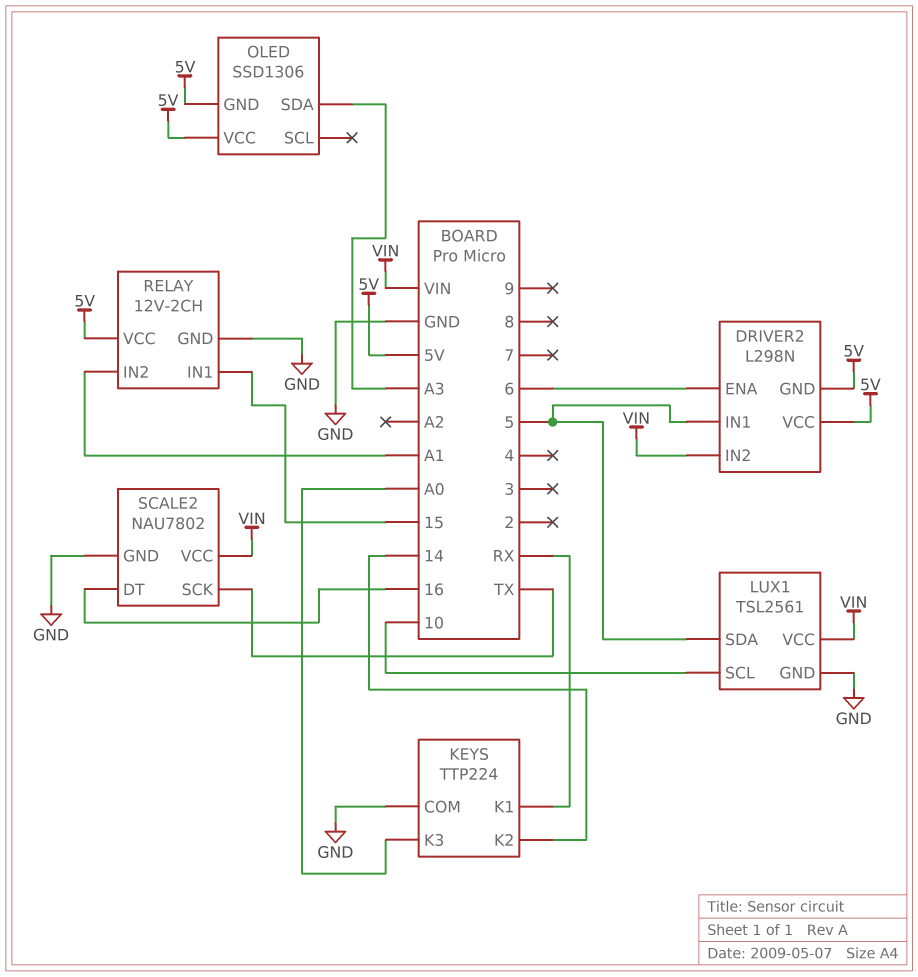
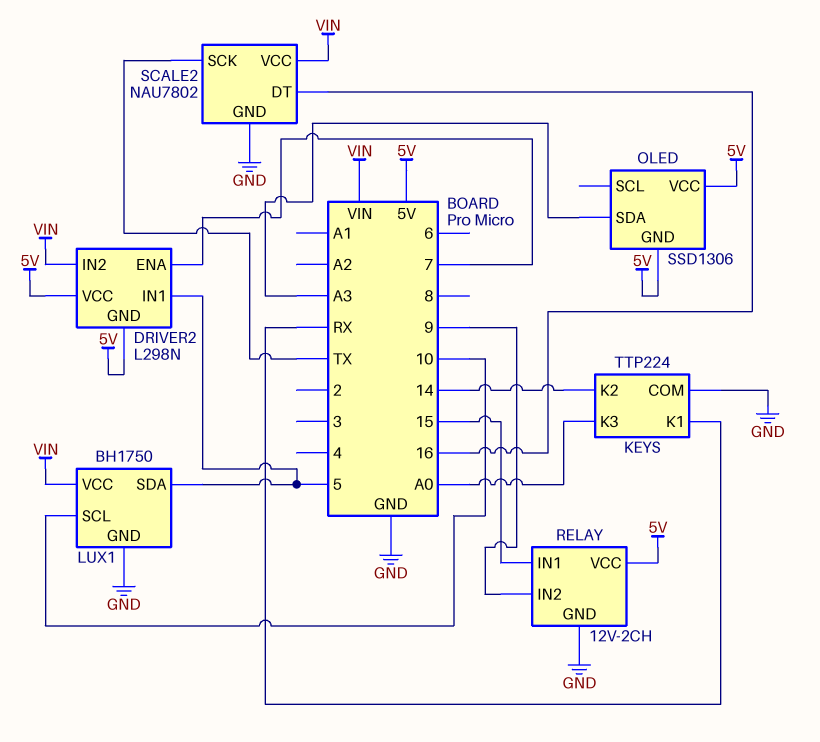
DRIVER2 pin ENA: 6 -> 7
LUX1: TSL2561 -> BH1750
RELAY pin IN2: A1 -> 9

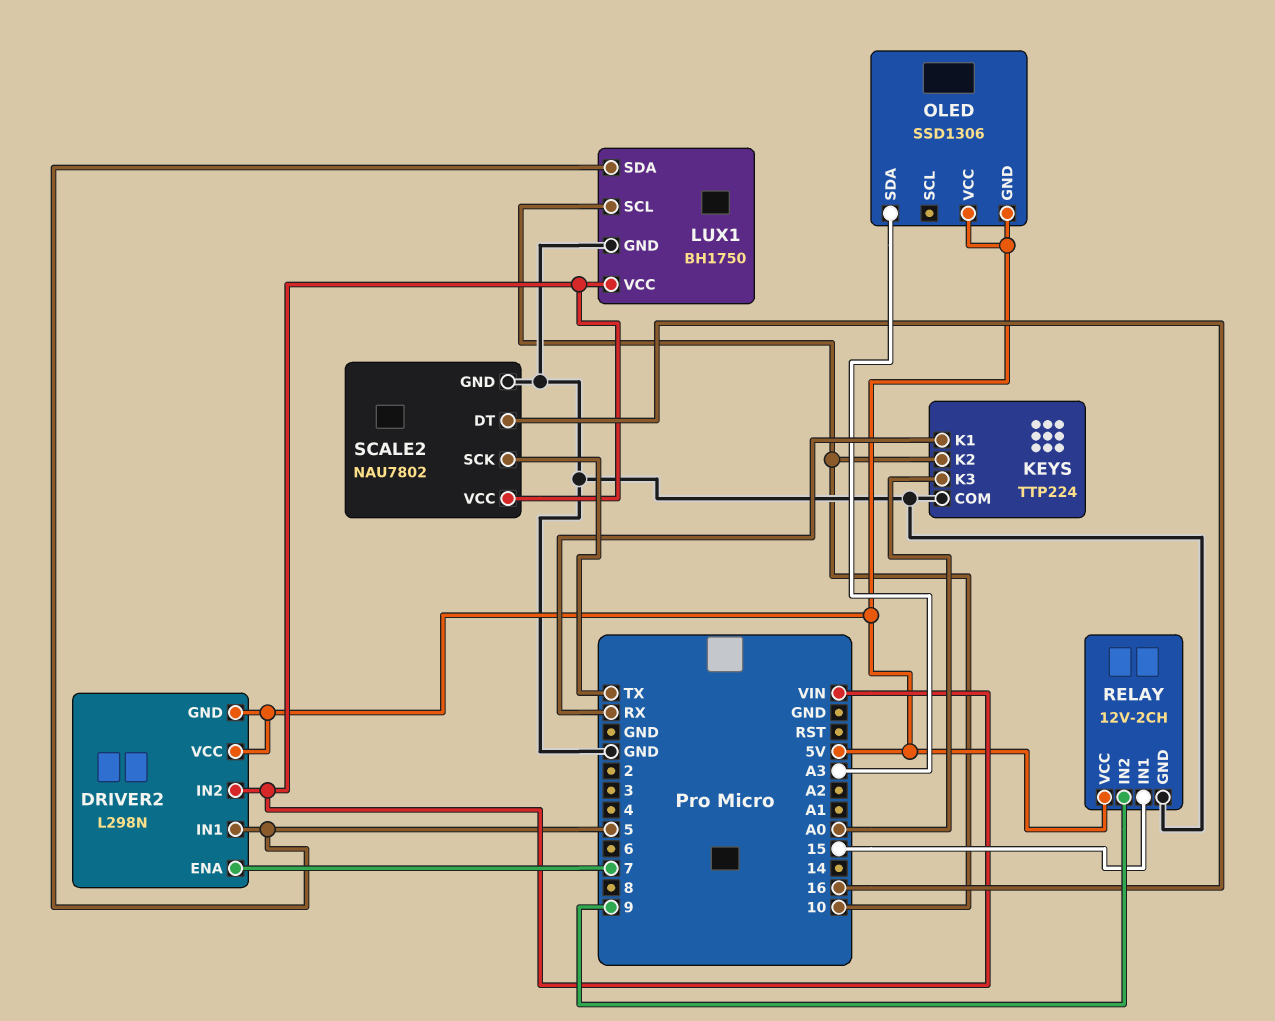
KEYS pin K2: 14 -> 10

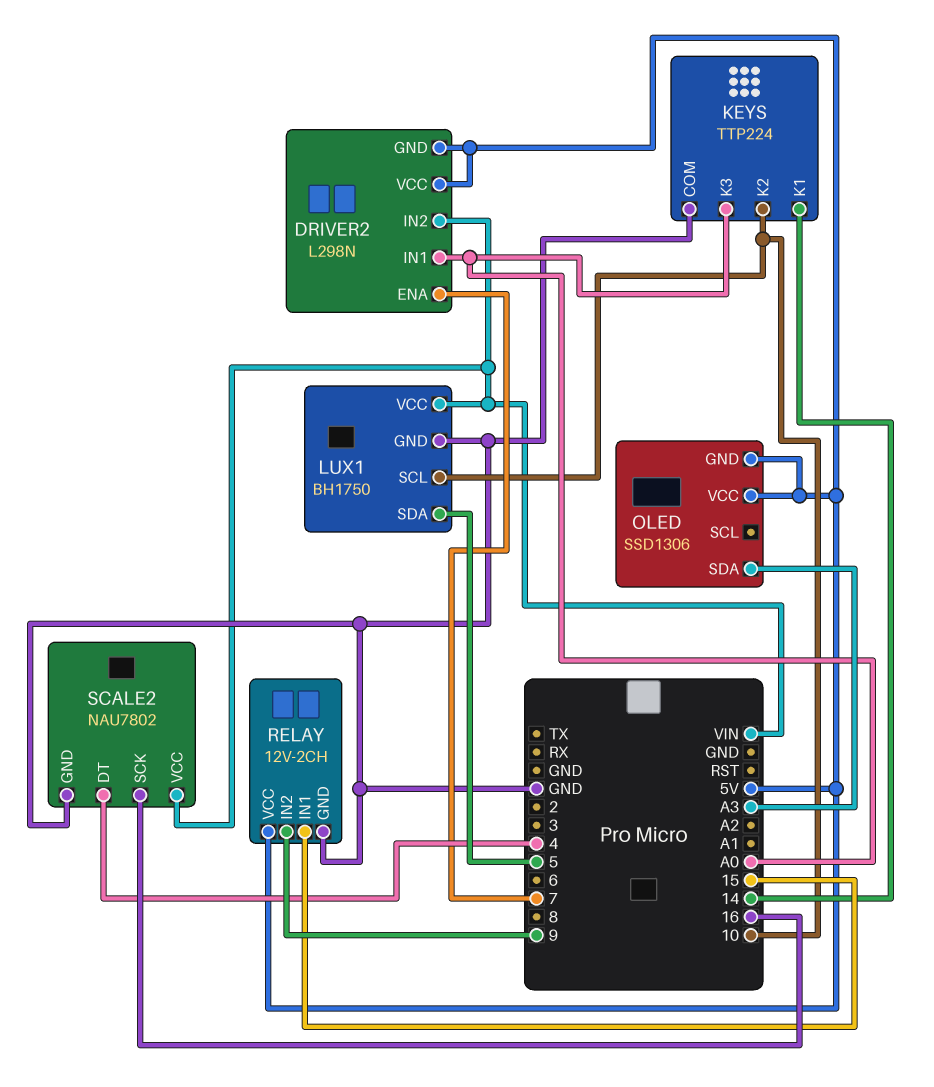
DRIVER2 pin IN1: 5 -> A0
KEYS pin K1: RX -> 14
SCALE2 pin DT: 16 -> 4
SCALE2 pin SCK: TX -> 16

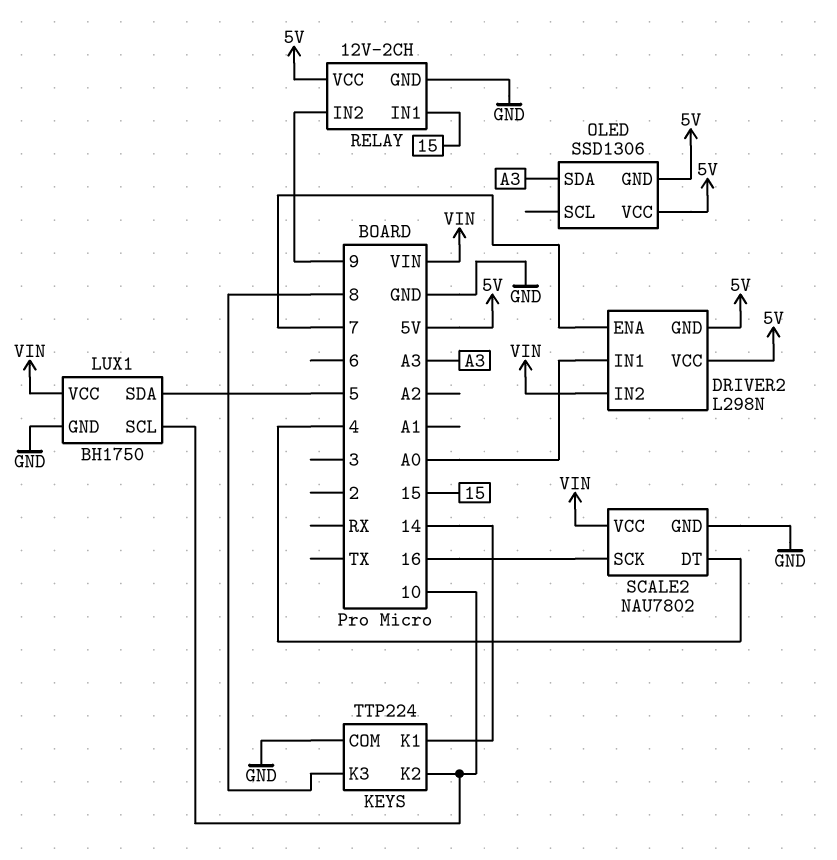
KEYS pin K3: A0 -> 8

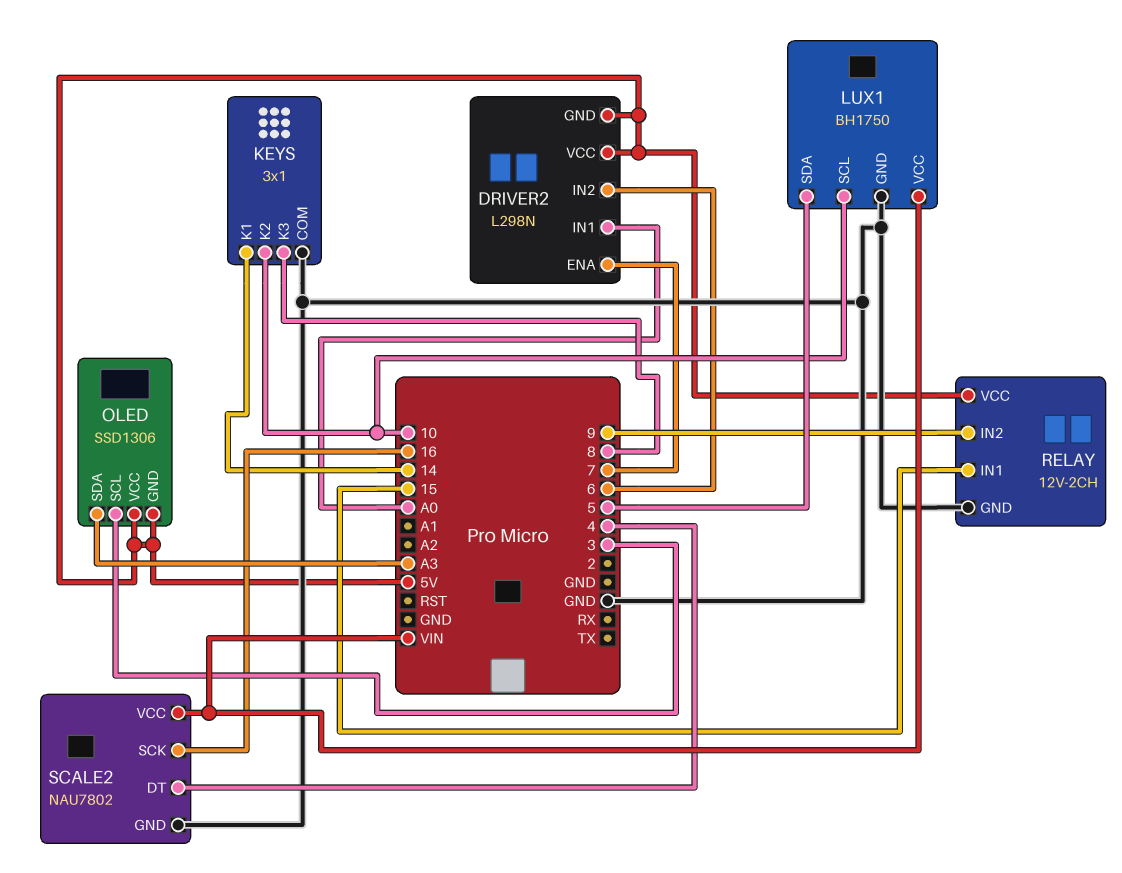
DRIVER2 pin IN2: VIN -> 6
KEYS: TTP224 -> 3x1
OLED pin SCL: none -> 3

